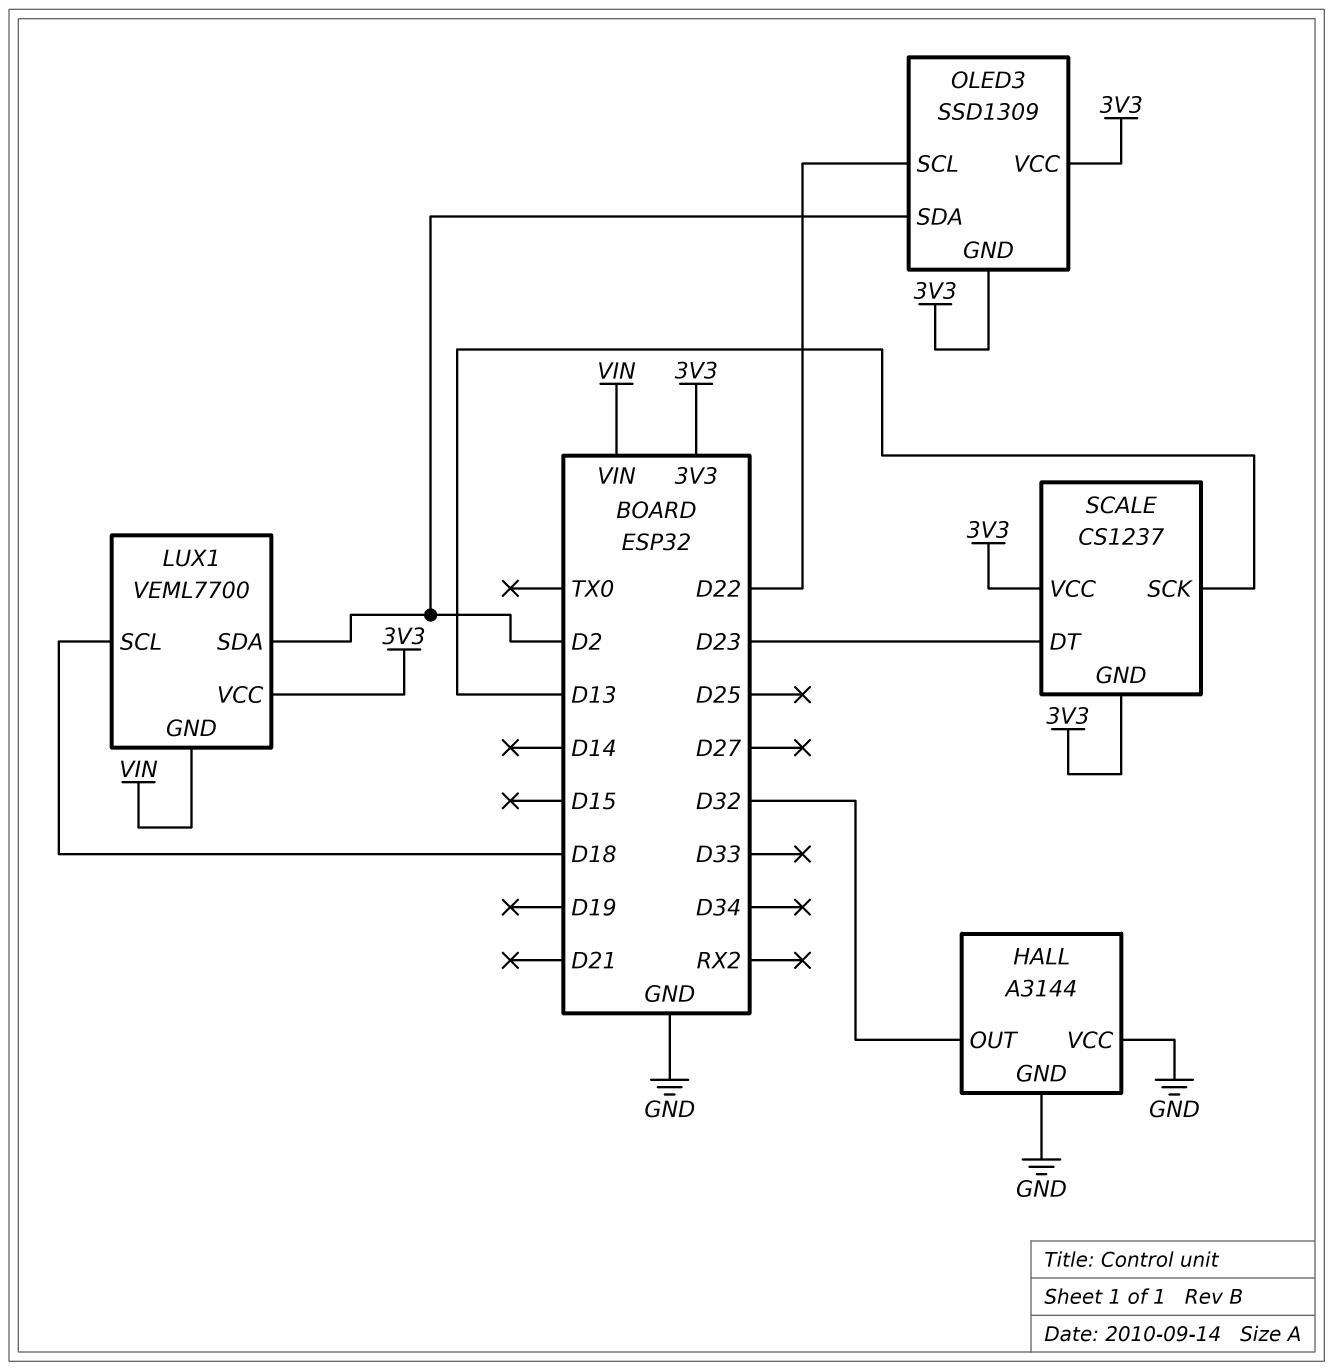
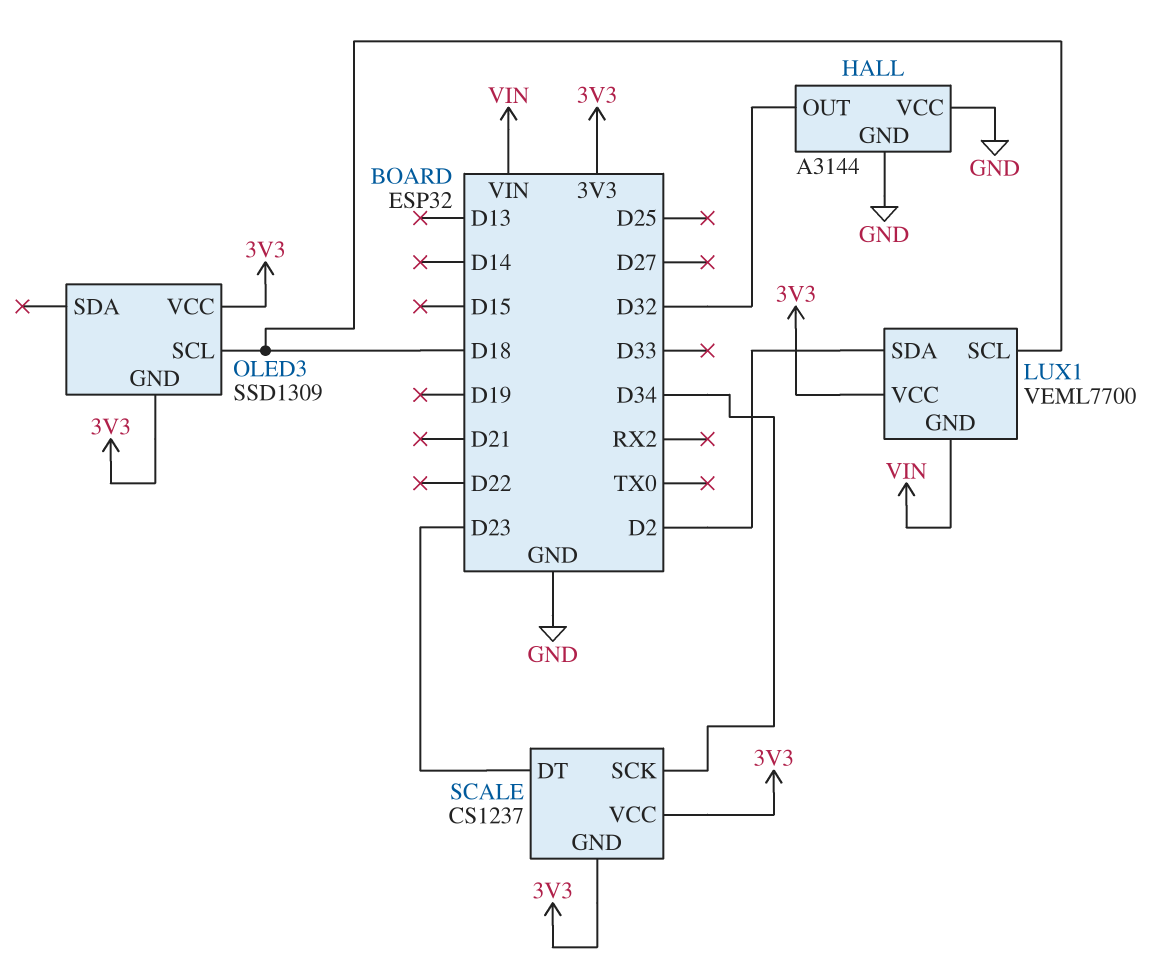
OLED3 pin SCL: D22 -> D18
OLED3 pin SDA: D2 -> none
SCALE pin SCK: D13 -> D34

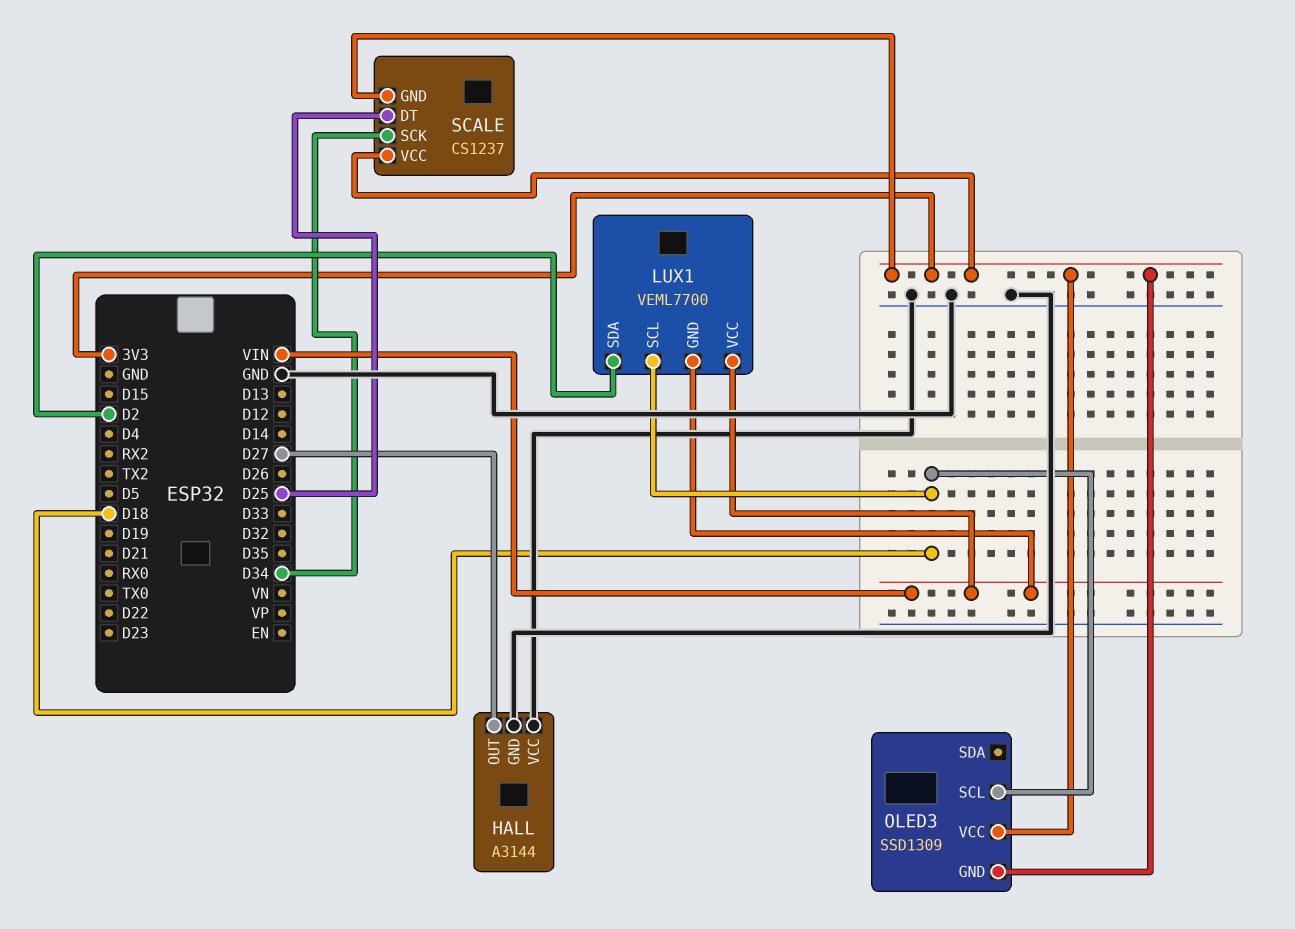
HALL pin OUT: D32 -> D27
LUX1 pin VCC: 3V3 -> VIN
SCALE pin DT: D23 -> D25

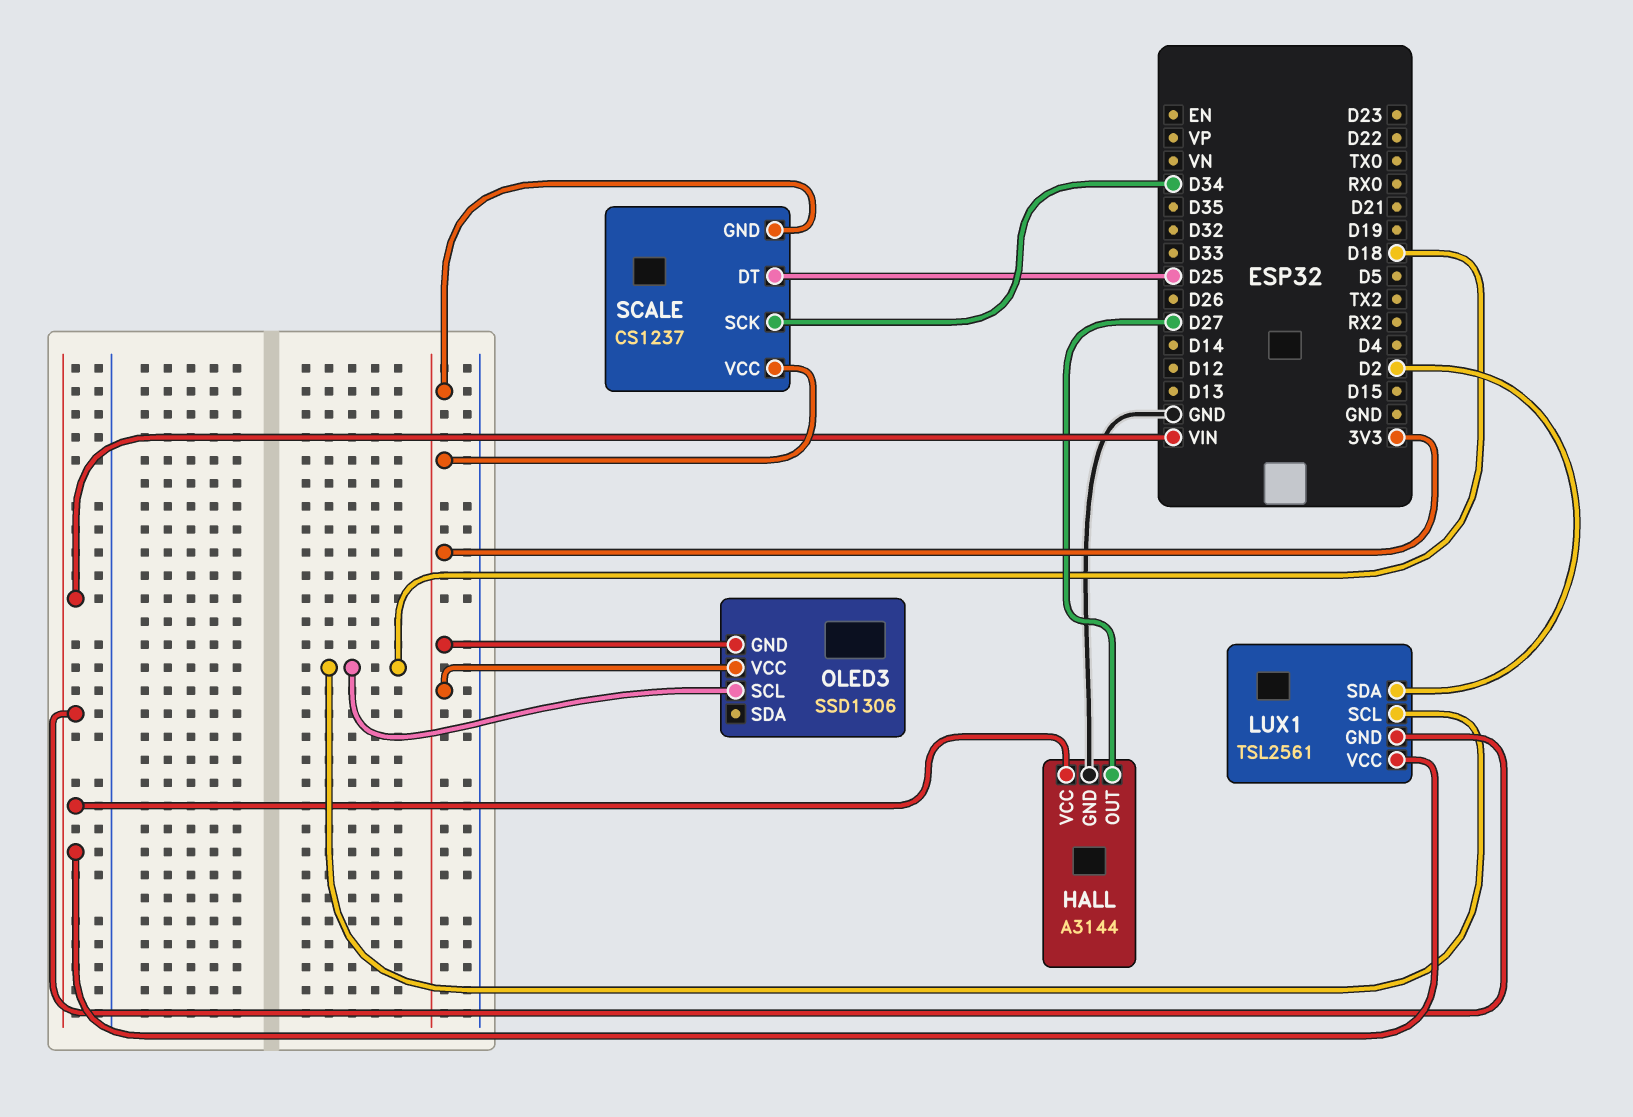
HALL pin VCC: GND -> VIN
LUX1: VEML7700 -> TSL2561
OLED3: SSD1309 -> SSD1306

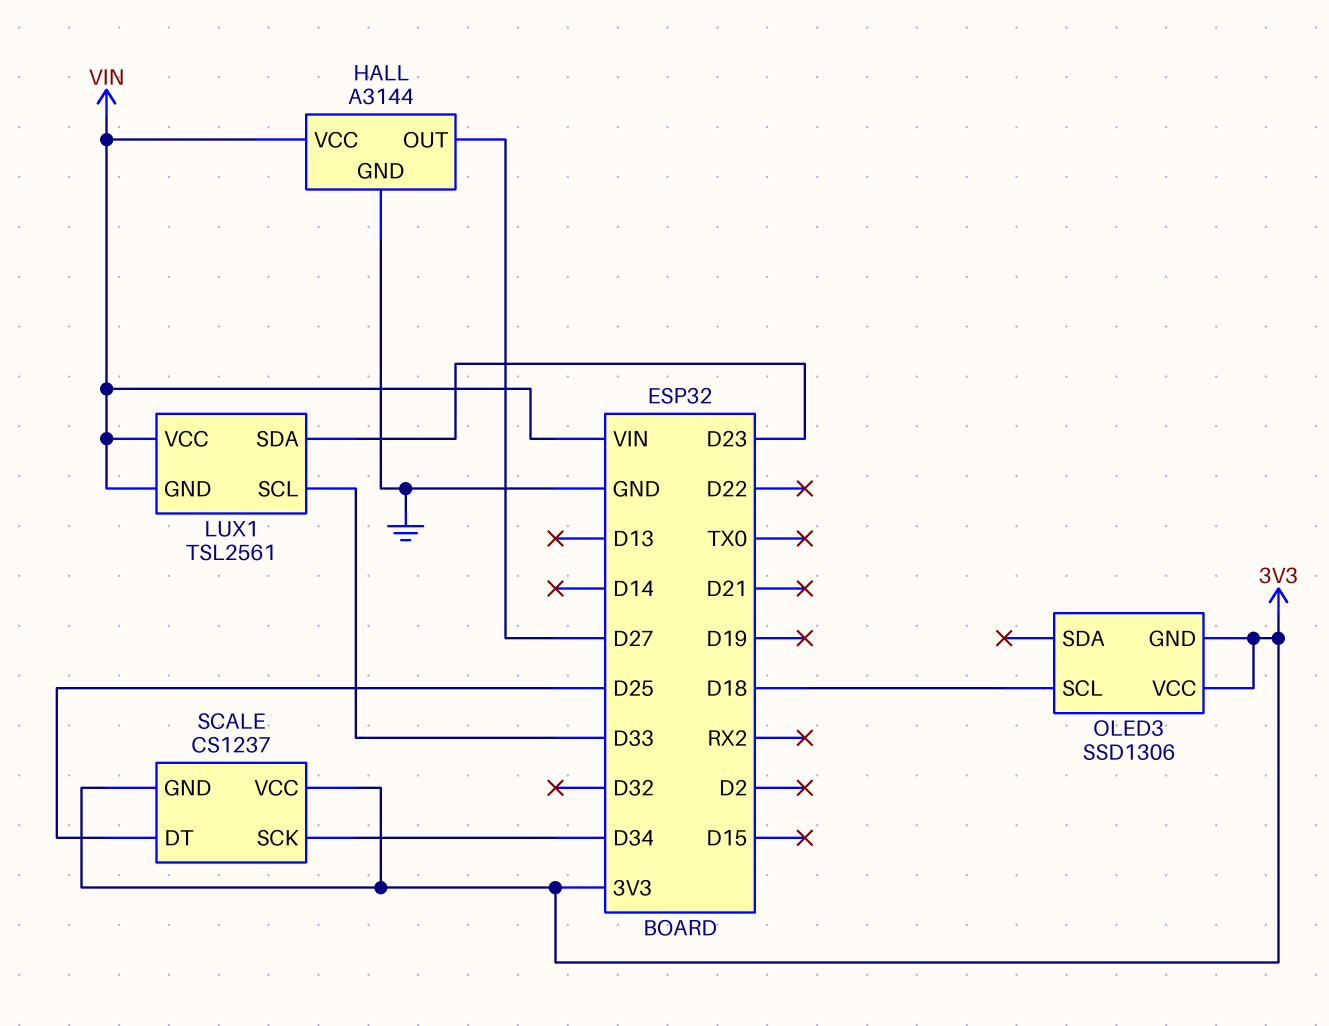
LUX1 pin SCL: D18 -> D33
LUX1 pin SDA: D2 -> D23

